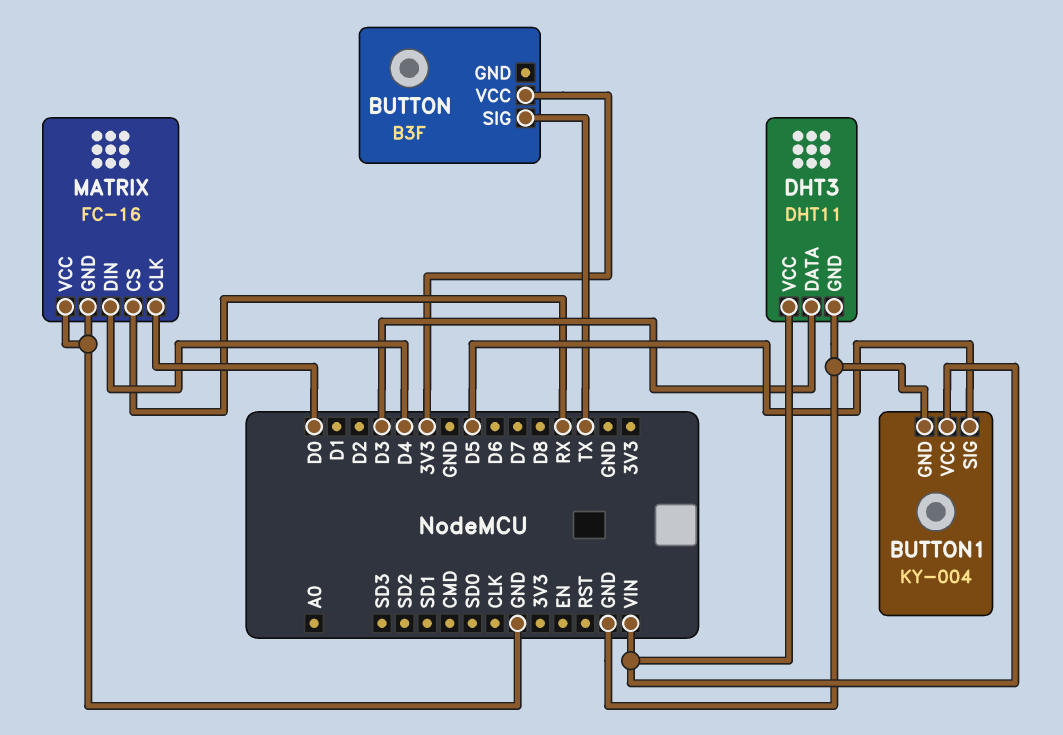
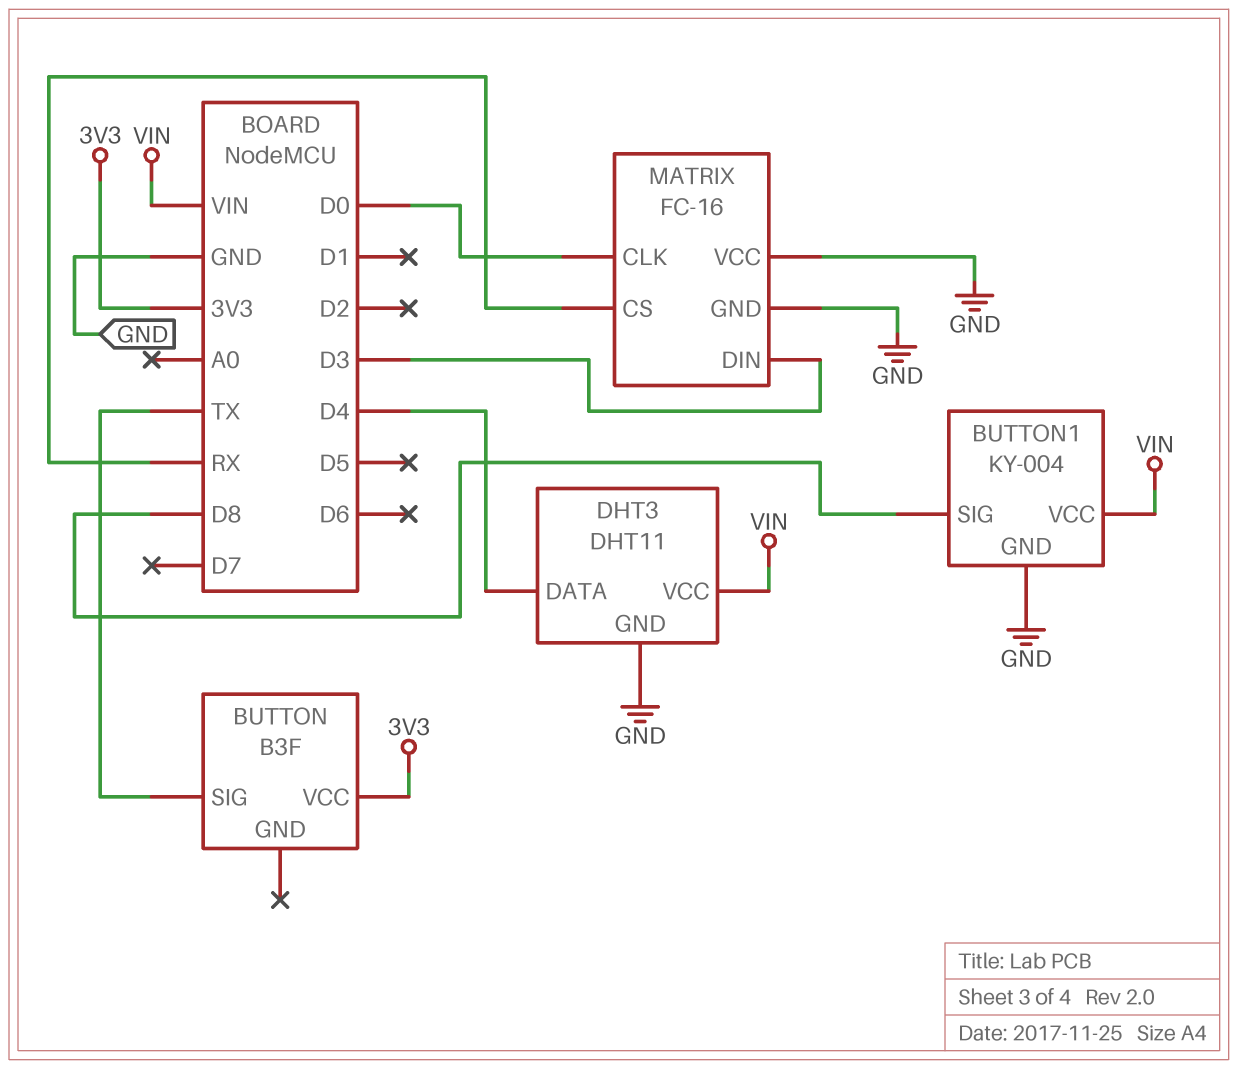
BUTTON1 pin SIG: D5 -> D8
DHT3 pin DATA: D3 -> D4
MATRIX pin DIN: D4 -> D3

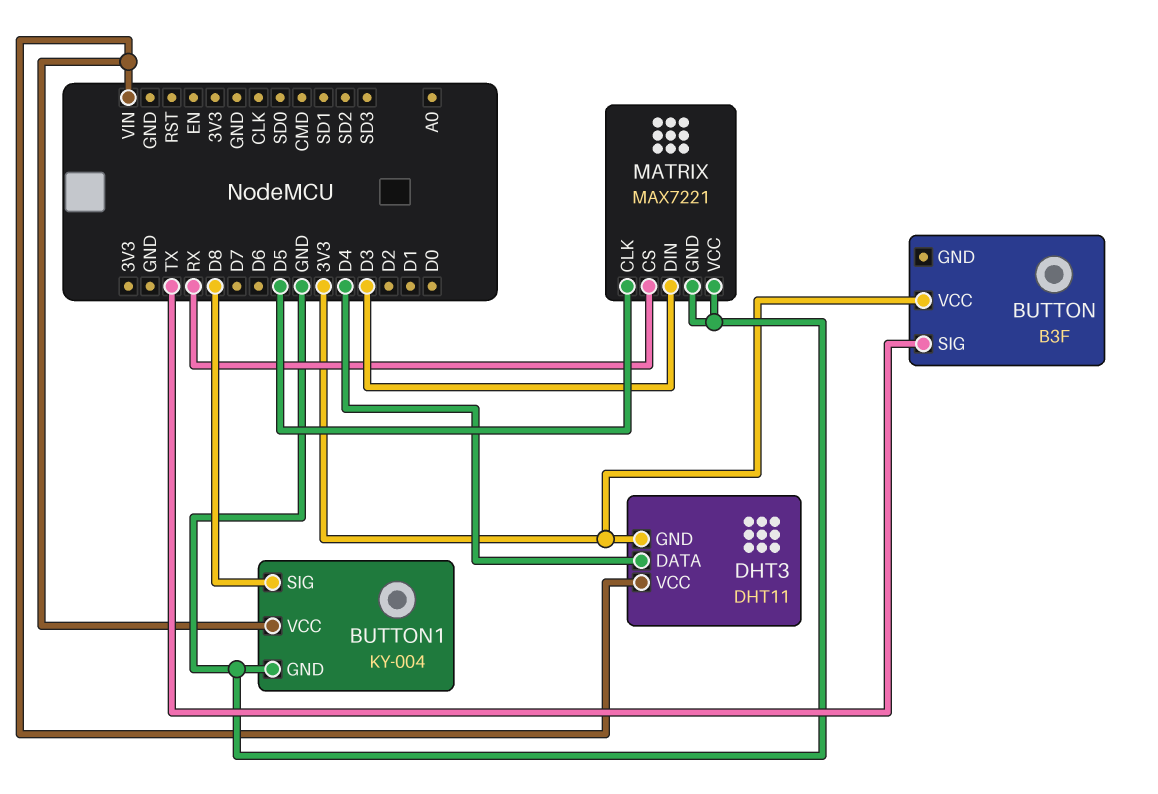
DHT3 pin GND: GND -> 3V3
MATRIX: FC-16 -> MAX7221
MATRIX pin CLK: D0 -> D5

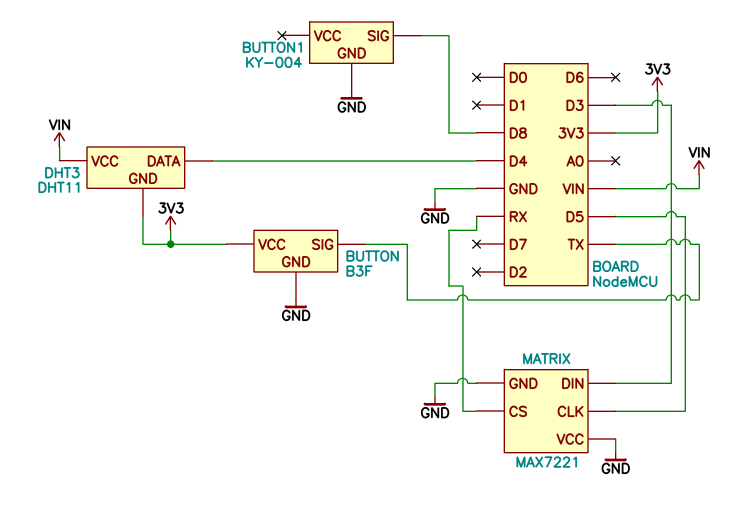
BUTTON pin GND: none -> GND
BUTTON1 pin VCC: VIN -> none

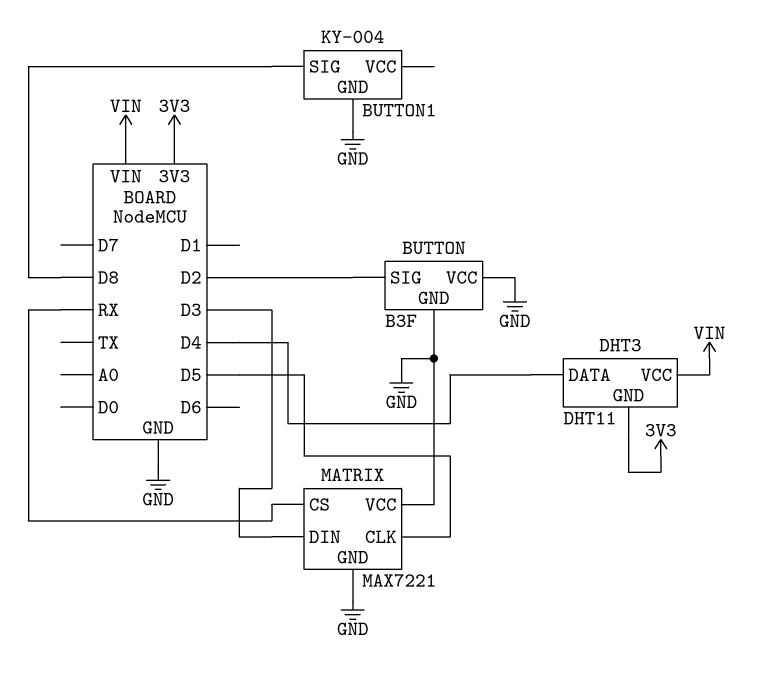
BUTTON pin SIG: TX -> D2
BUTTON pin VCC: 3V3 -> GND

